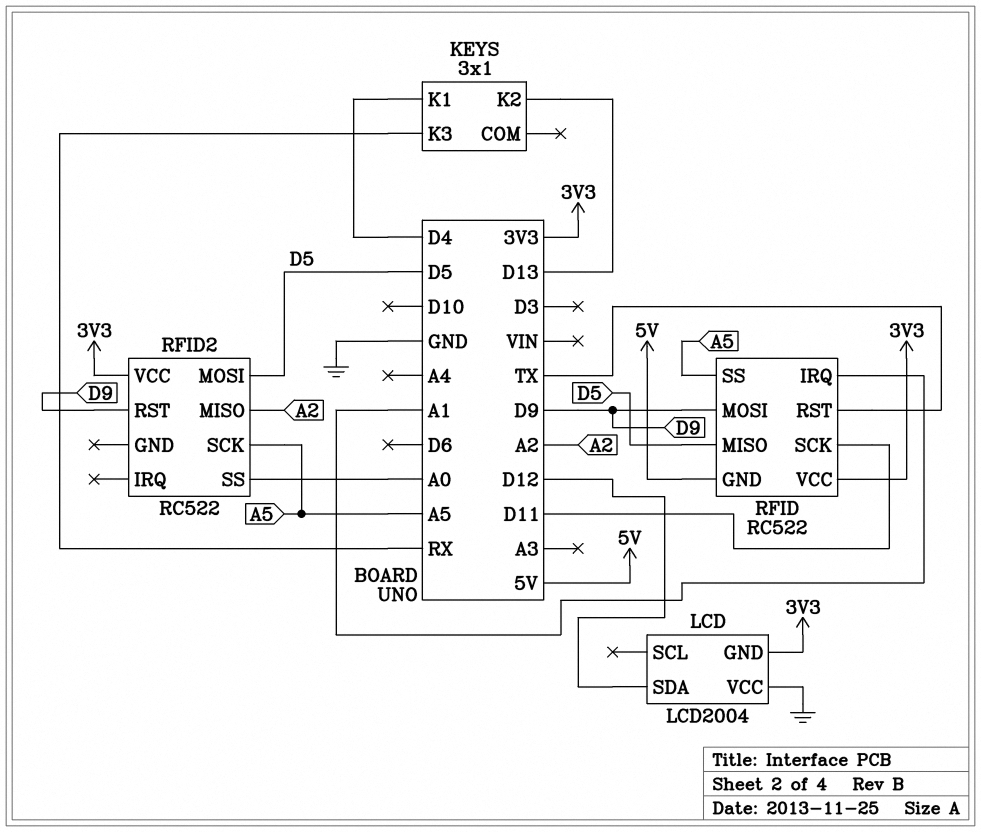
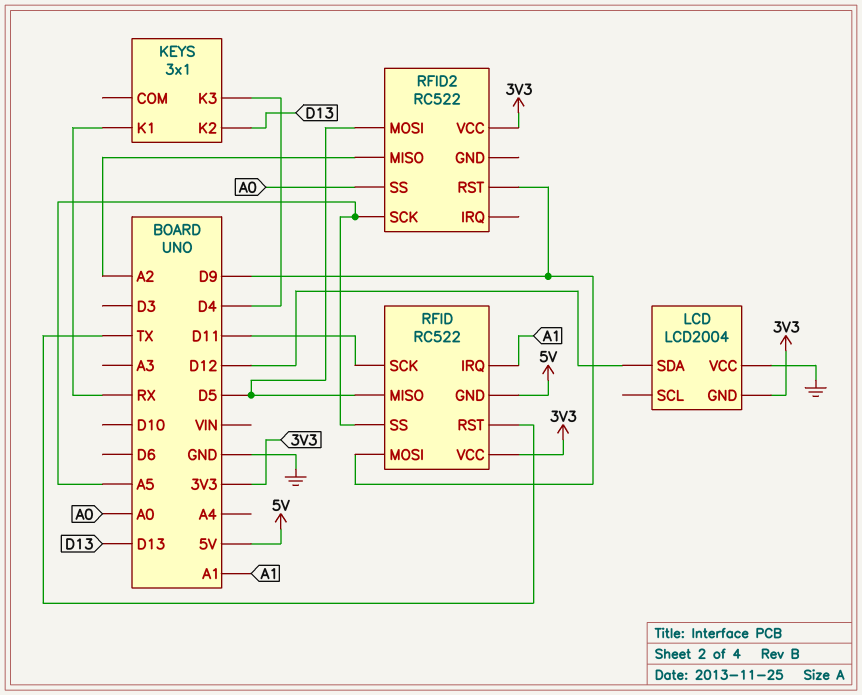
KEYS pin K1: D4 -> RX
KEYS pin K3: RX -> D4

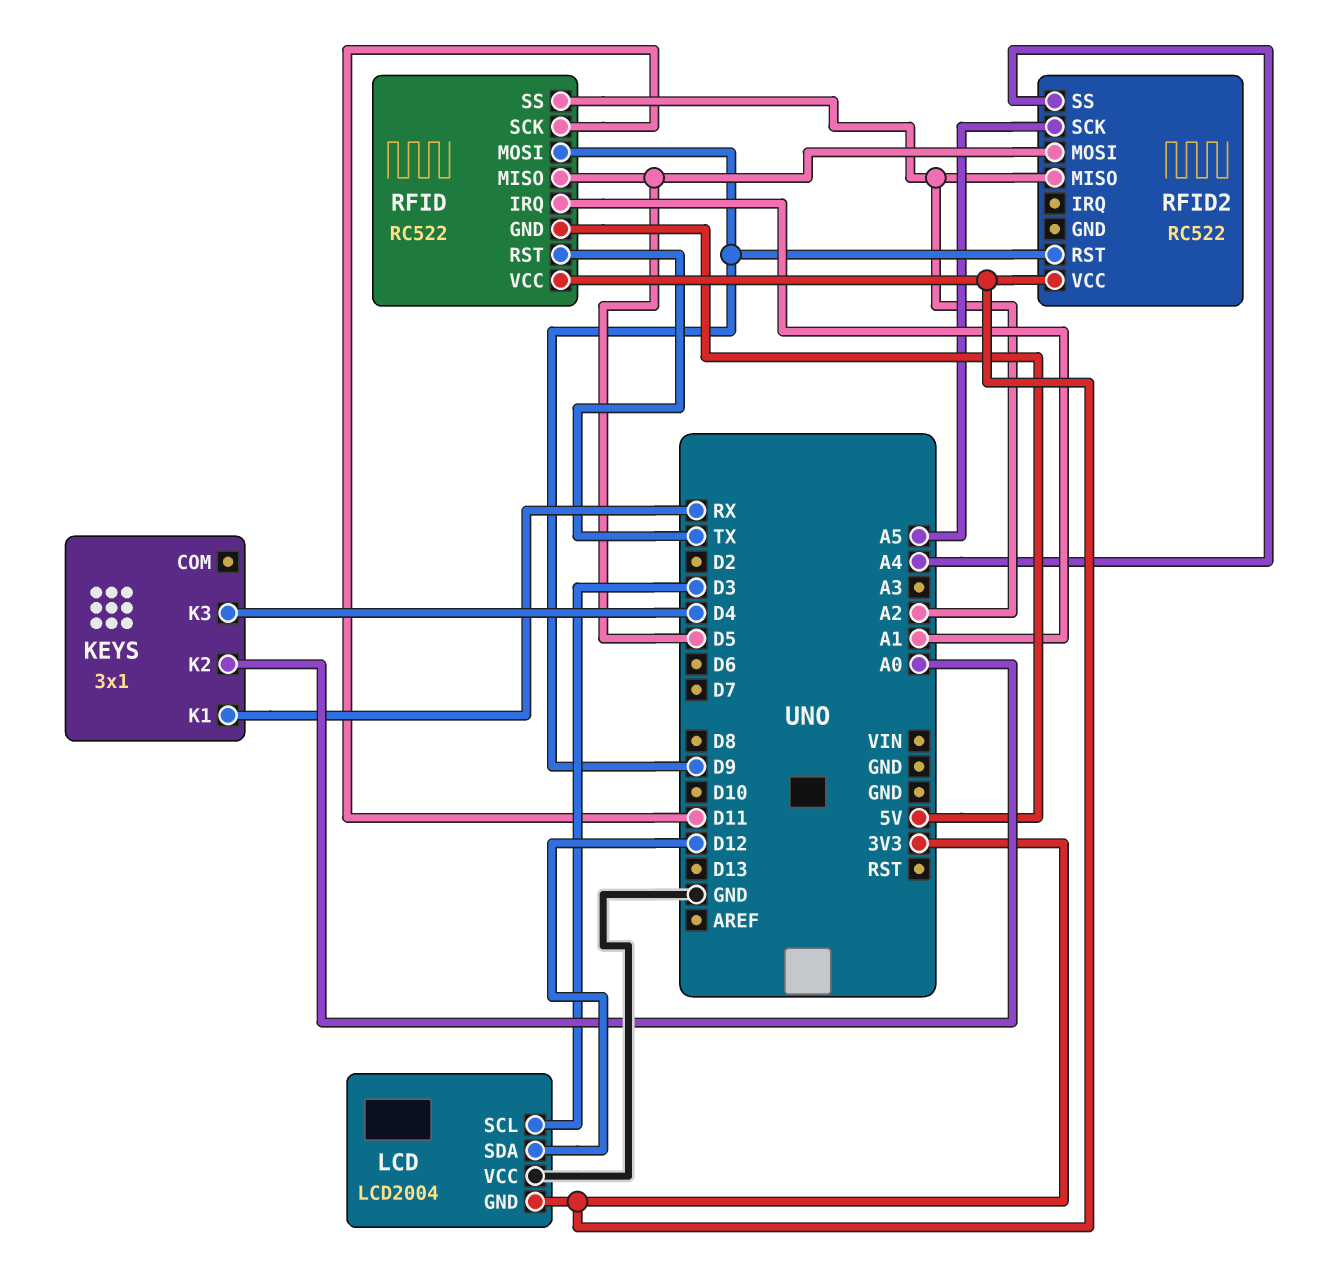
KEYS pin K2: D13 -> A0
LCD pin SCL: none -> D3
RFID pin SS: A5 -> A2
RFID2 pin SS: A0 -> A4

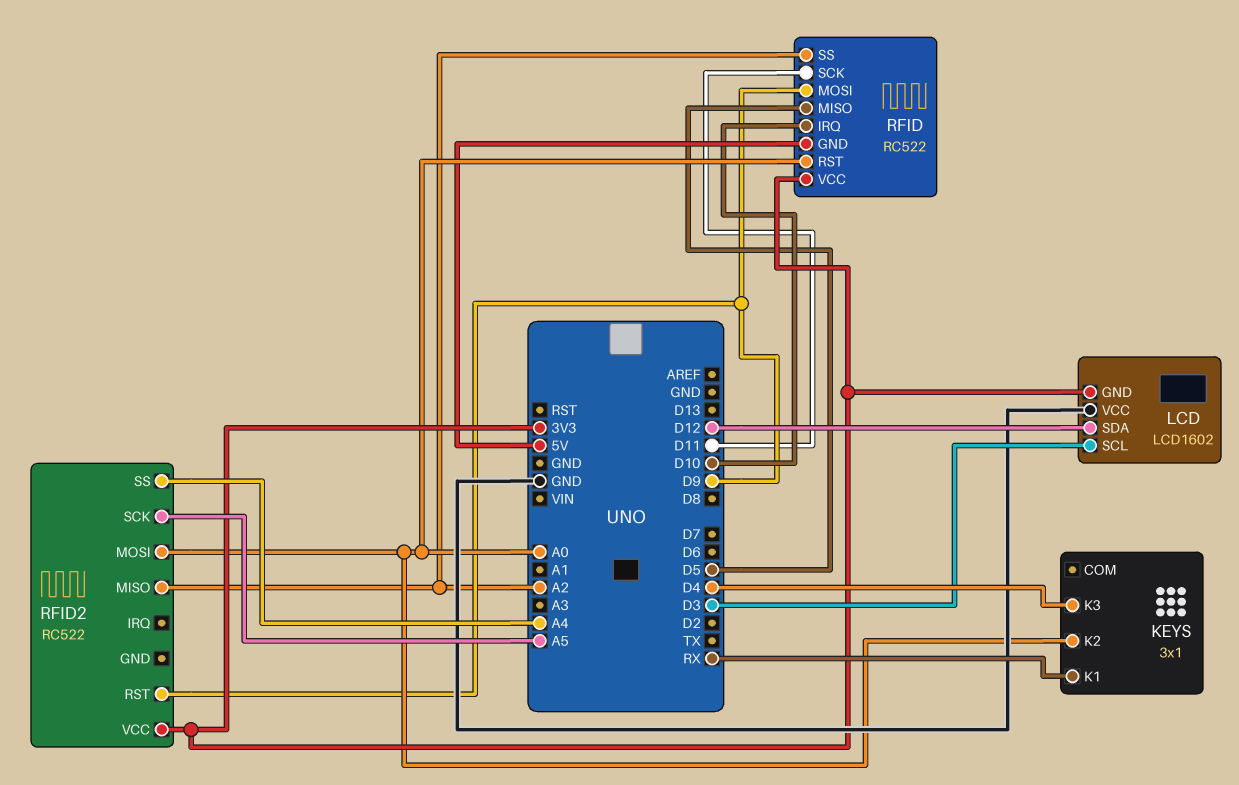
LCD: LCD2004 -> LCD1602
RFID pin IRQ: A1 -> D10
RFID pin RST: TX -> A0
RFID2 pin MOSI: D5 -> A0

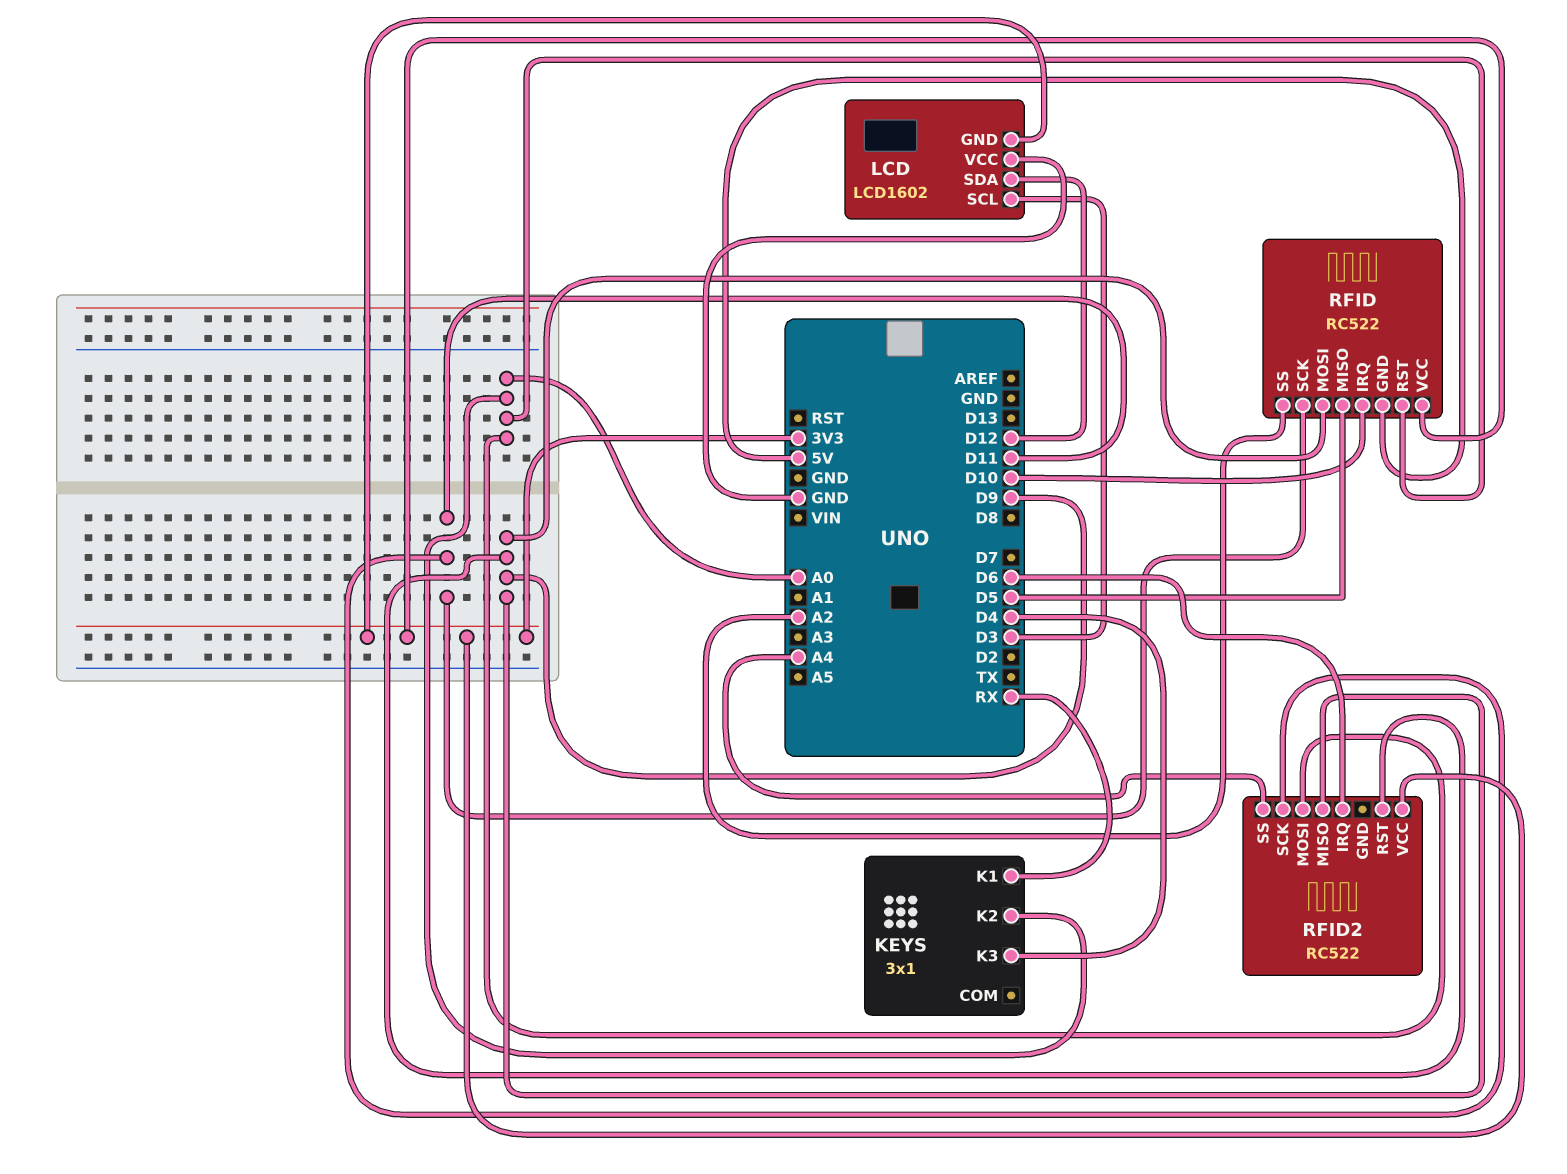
RFID2 pin IRQ: none -> D6
RFID2 pin MISO: A2 -> D9
RFID2 pin SCK: A5 -> D11

